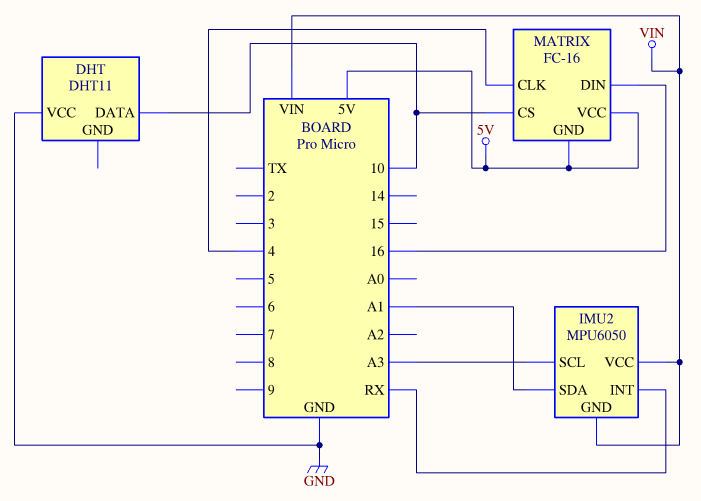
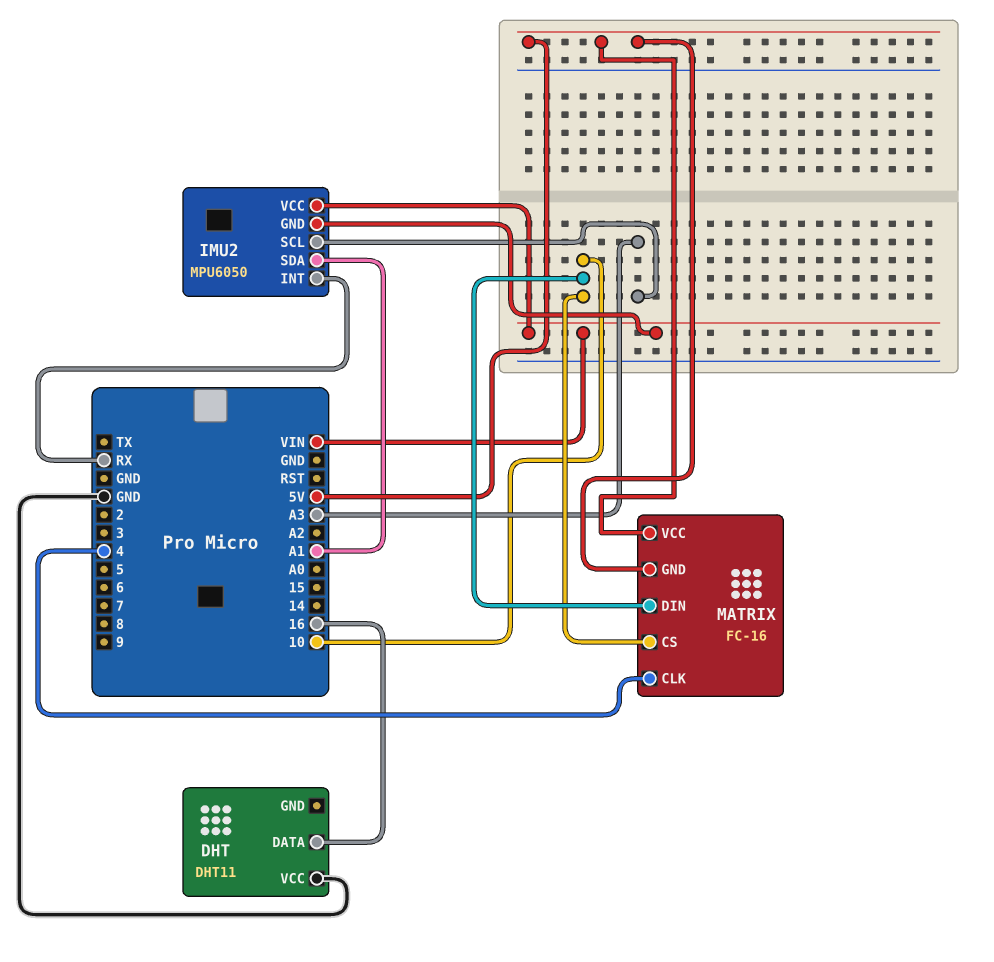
DHT pin DATA: 10 -> 16
MATRIX pin DIN: 16 -> 10

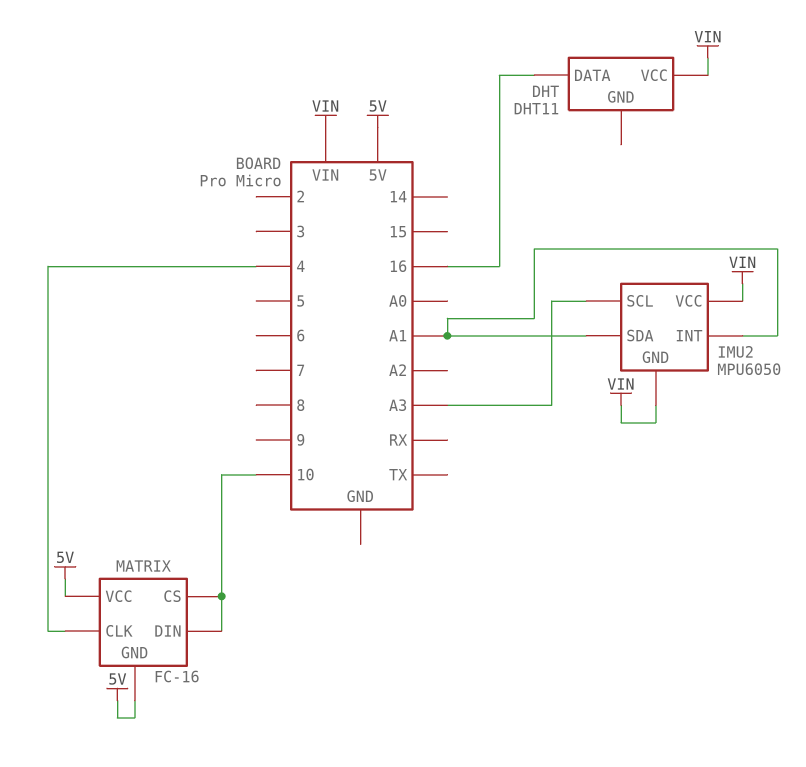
DHT pin VCC: GND -> VIN
IMU2 pin INT: RX -> A1

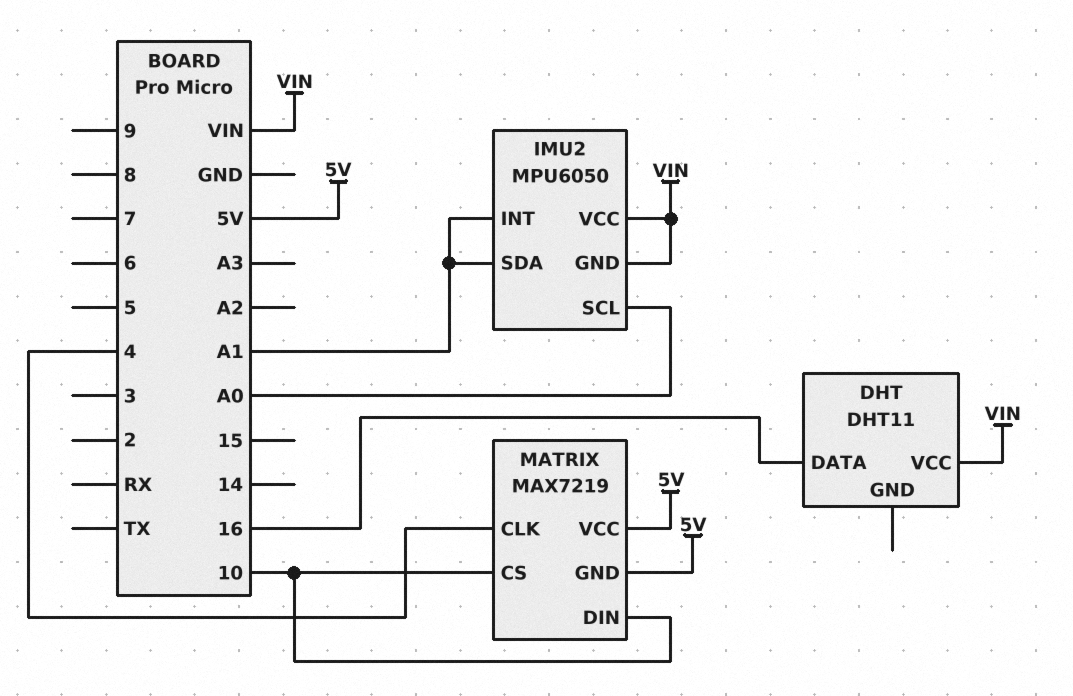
IMU2 pin SCL: A3 -> A0
MATRIX: FC-16 -> MAX7219

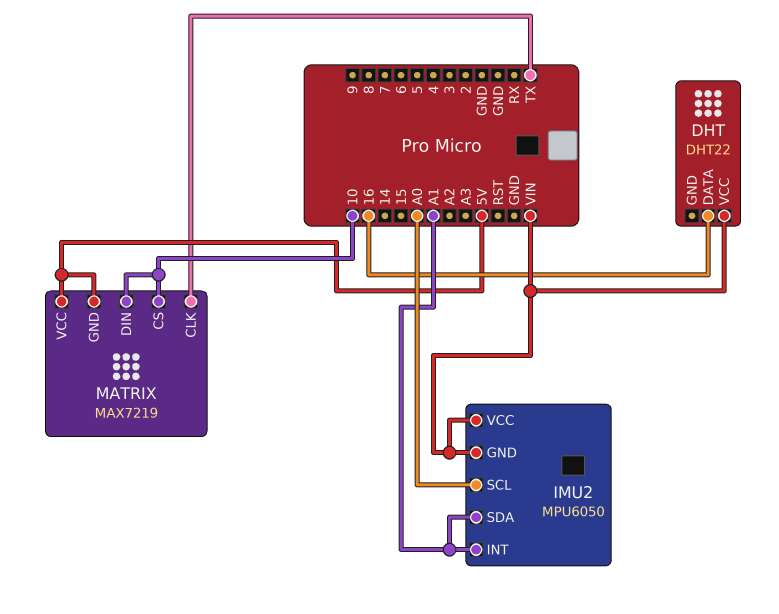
DHT: DHT11 -> DHT22
MATRIX pin CLK: 4 -> TX

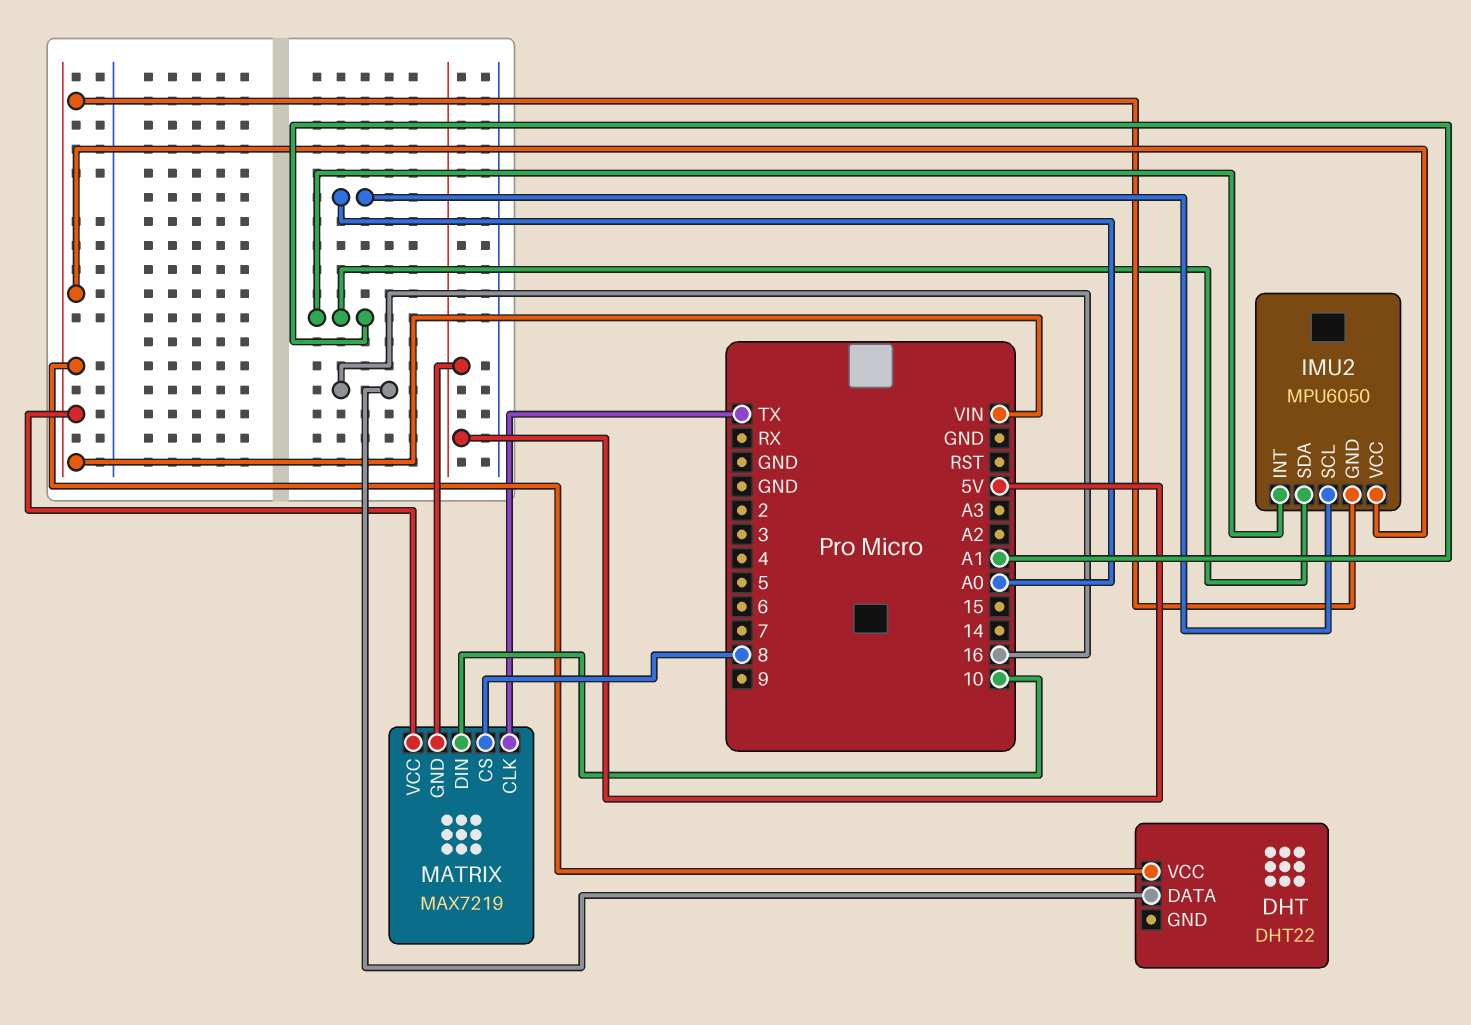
MATRIX pin CS: 10 -> 8
MATRIX pin VCC: 5V -> VIN

